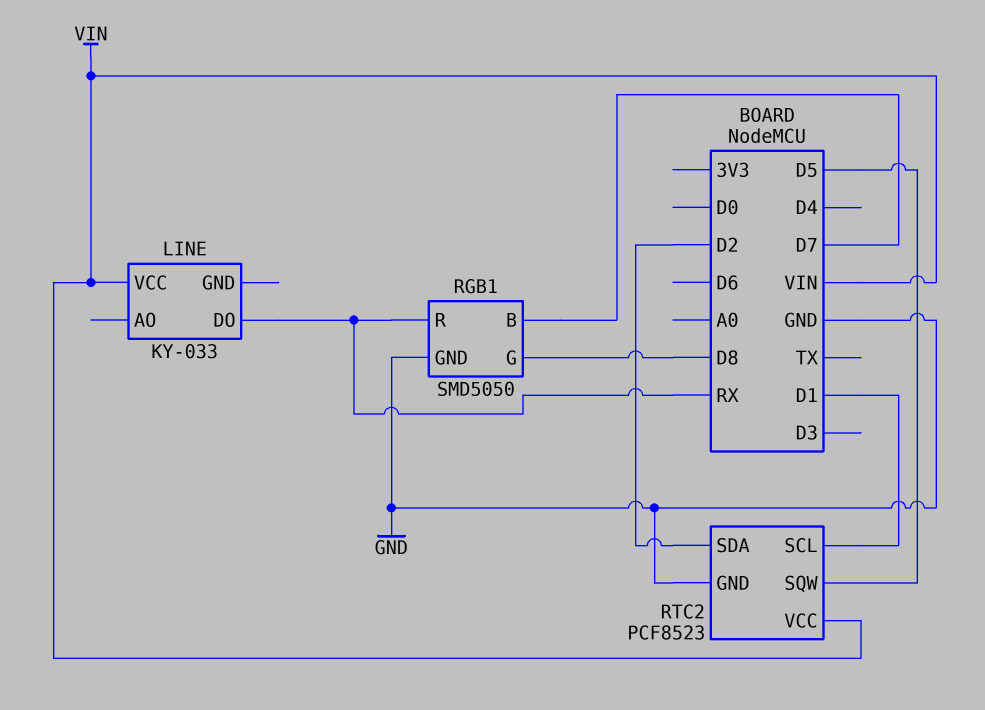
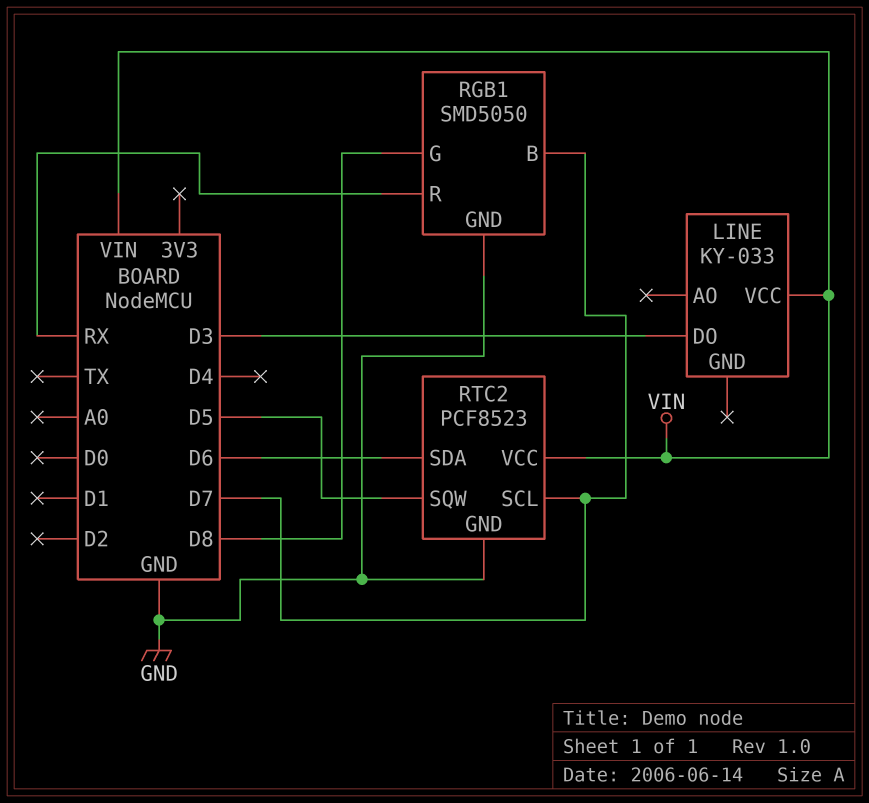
LINE pin DO: RX -> D3
RTC2 pin SCL: D1 -> D7
RTC2 pin SDA: D2 -> D6

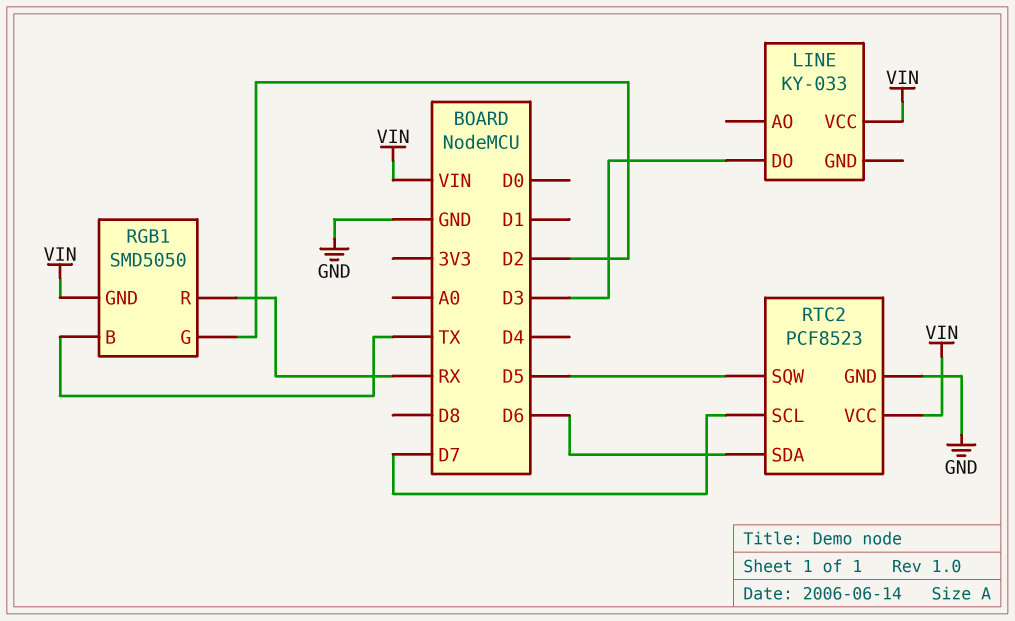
RGB1 pin B: D7 -> TX
RGB1 pin G: D8 -> D2
RGB1 pin GND: GND -> VIN

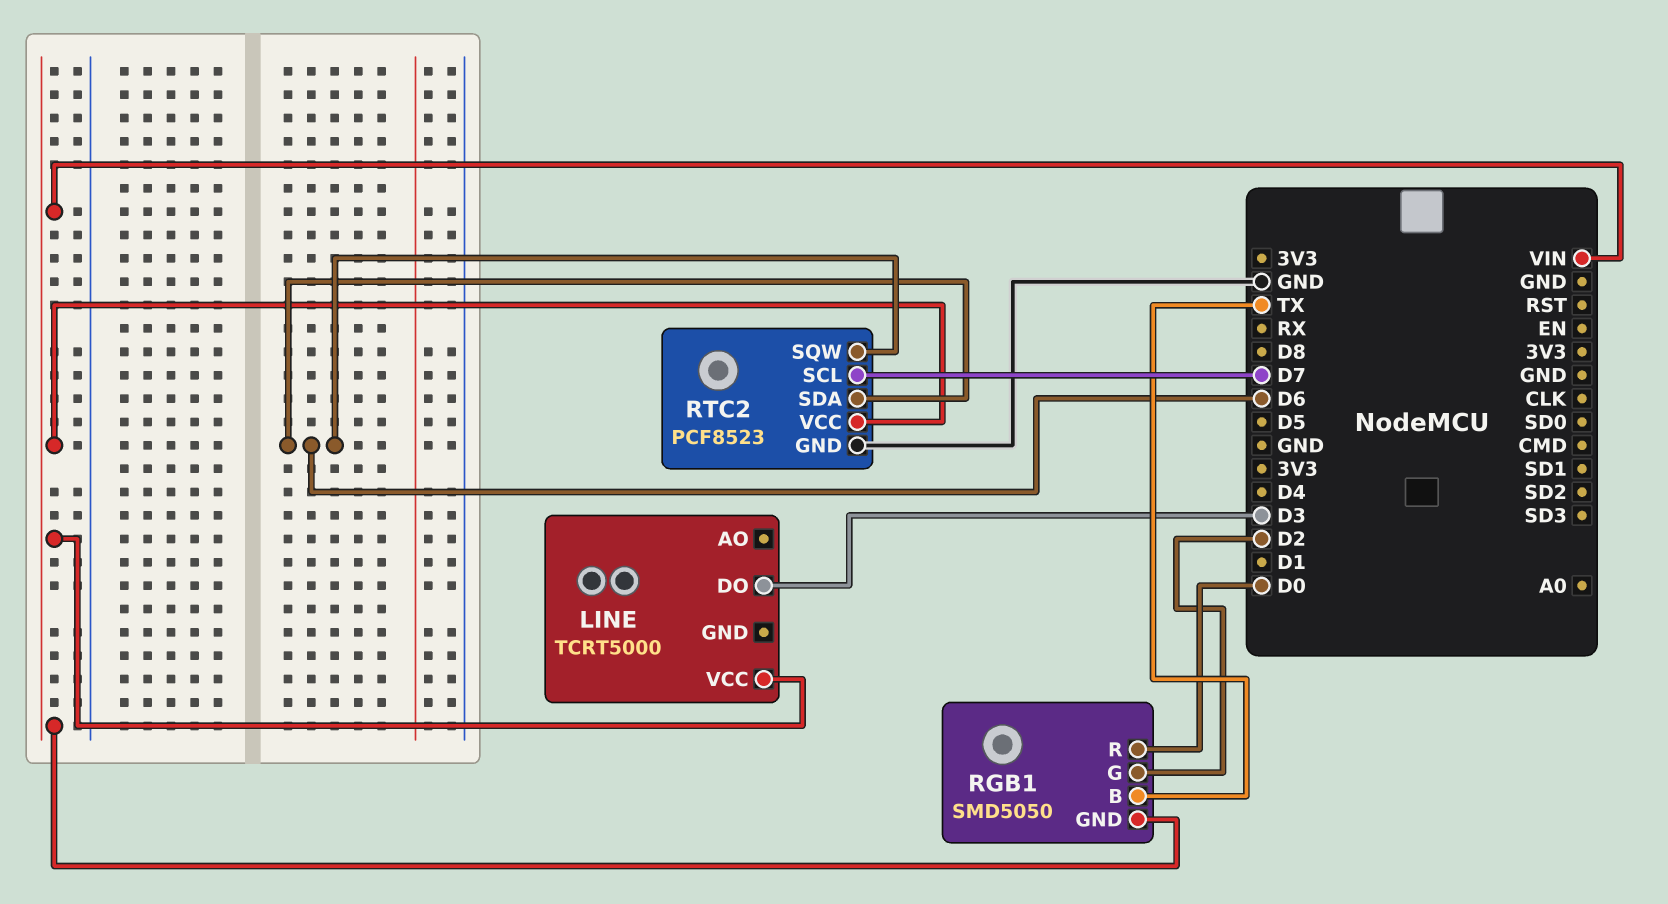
LINE: KY-033 -> TCRT5000
RGB1 pin R: RX -> D0
RTC2 pin SQW: D5 -> D6

